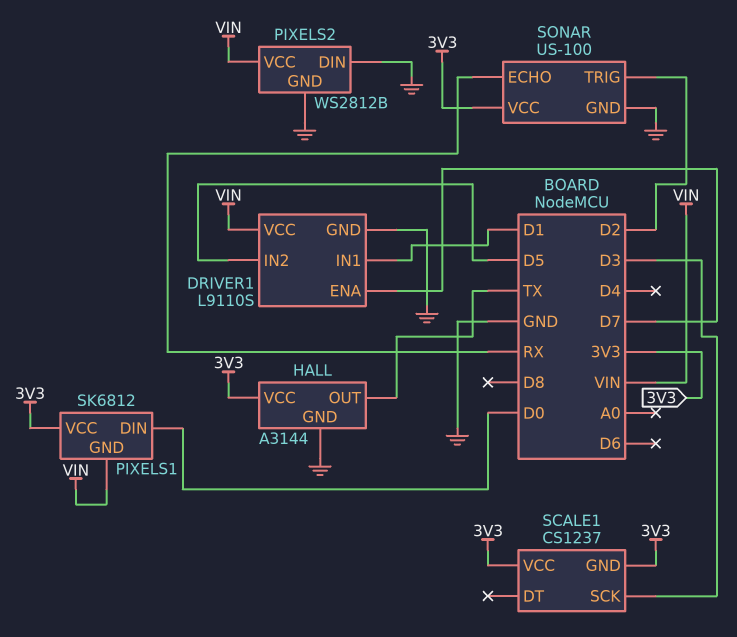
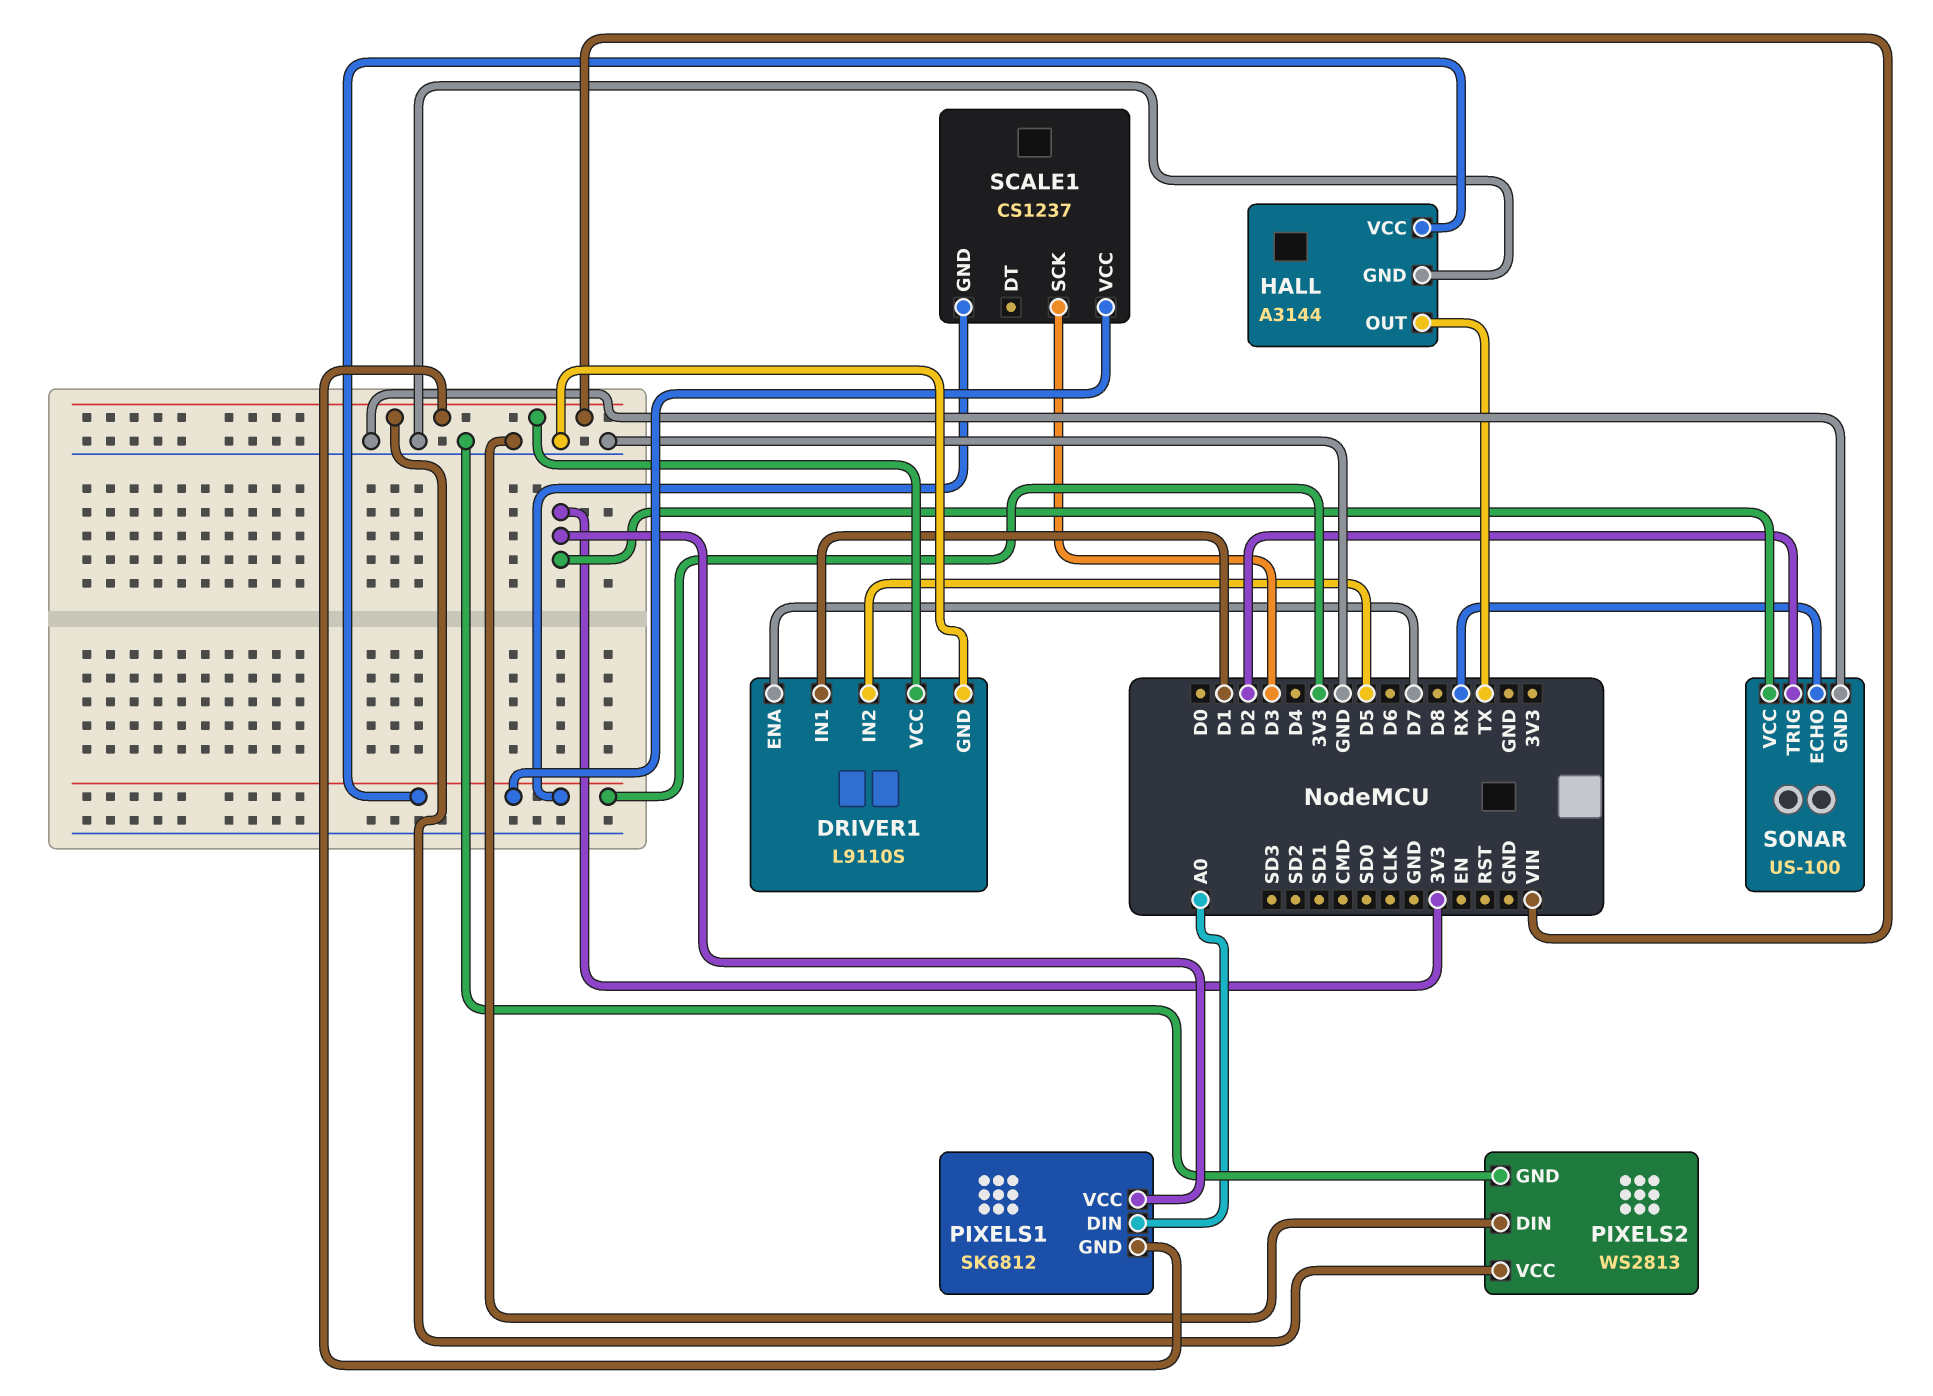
PIXELS1 pin DIN: D0 -> A0
PIXELS2: WS2812B -> WS2813

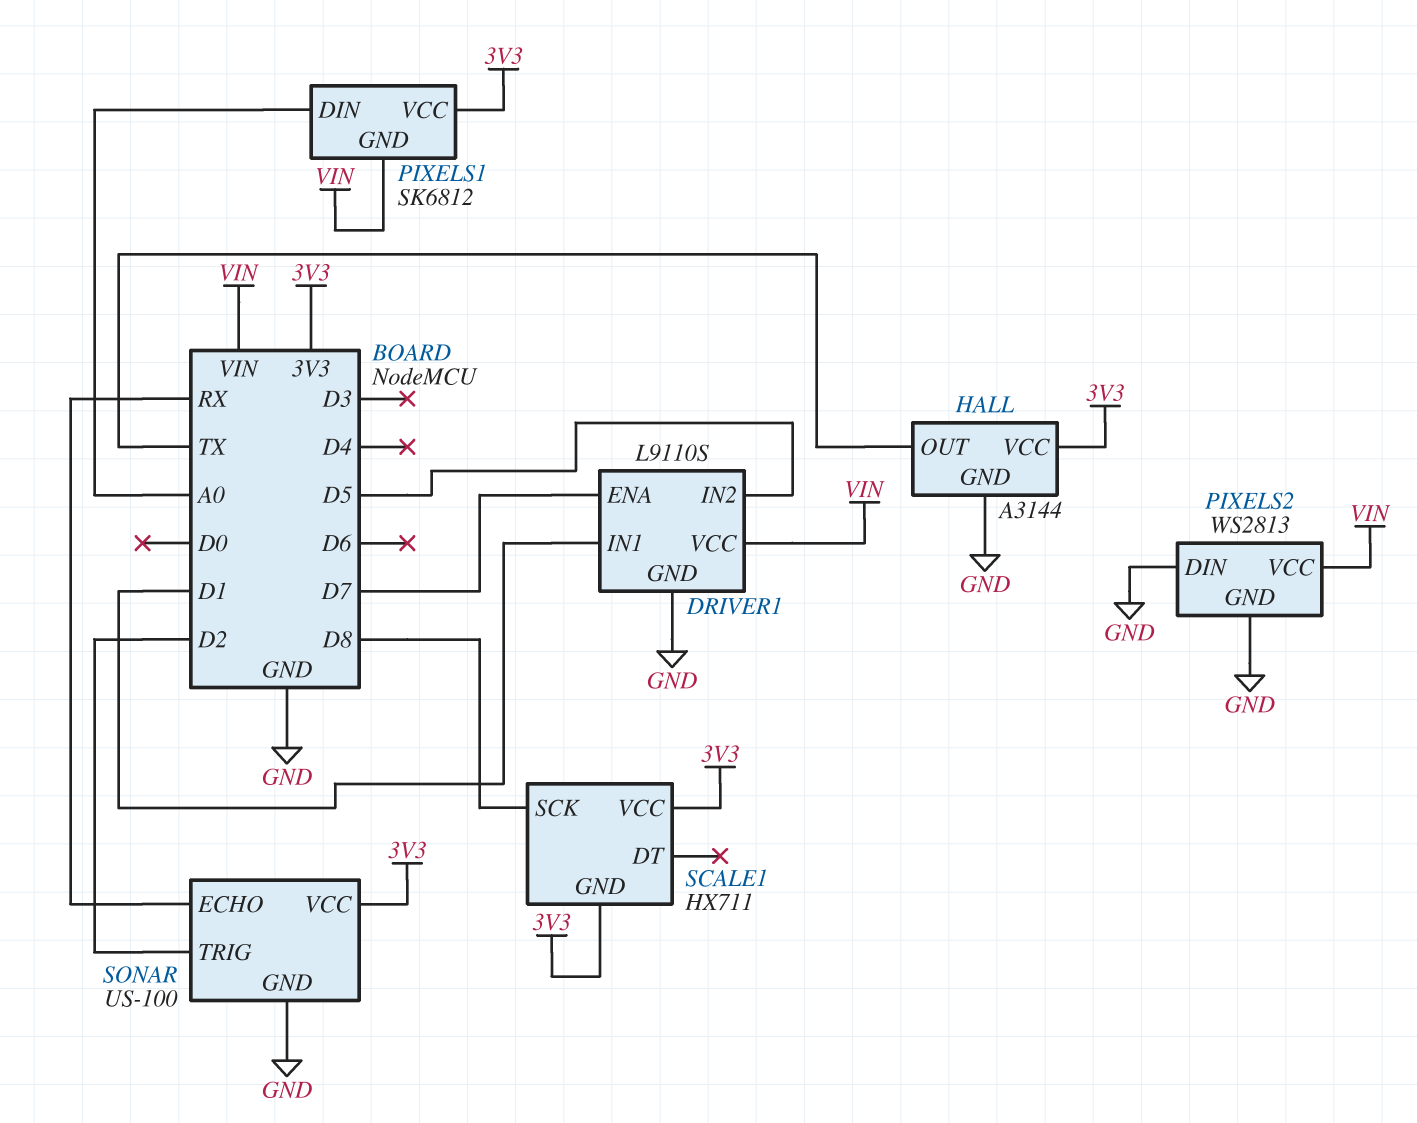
SCALE1: CS1237 -> HX711
SCALE1 pin SCK: D3 -> D8

